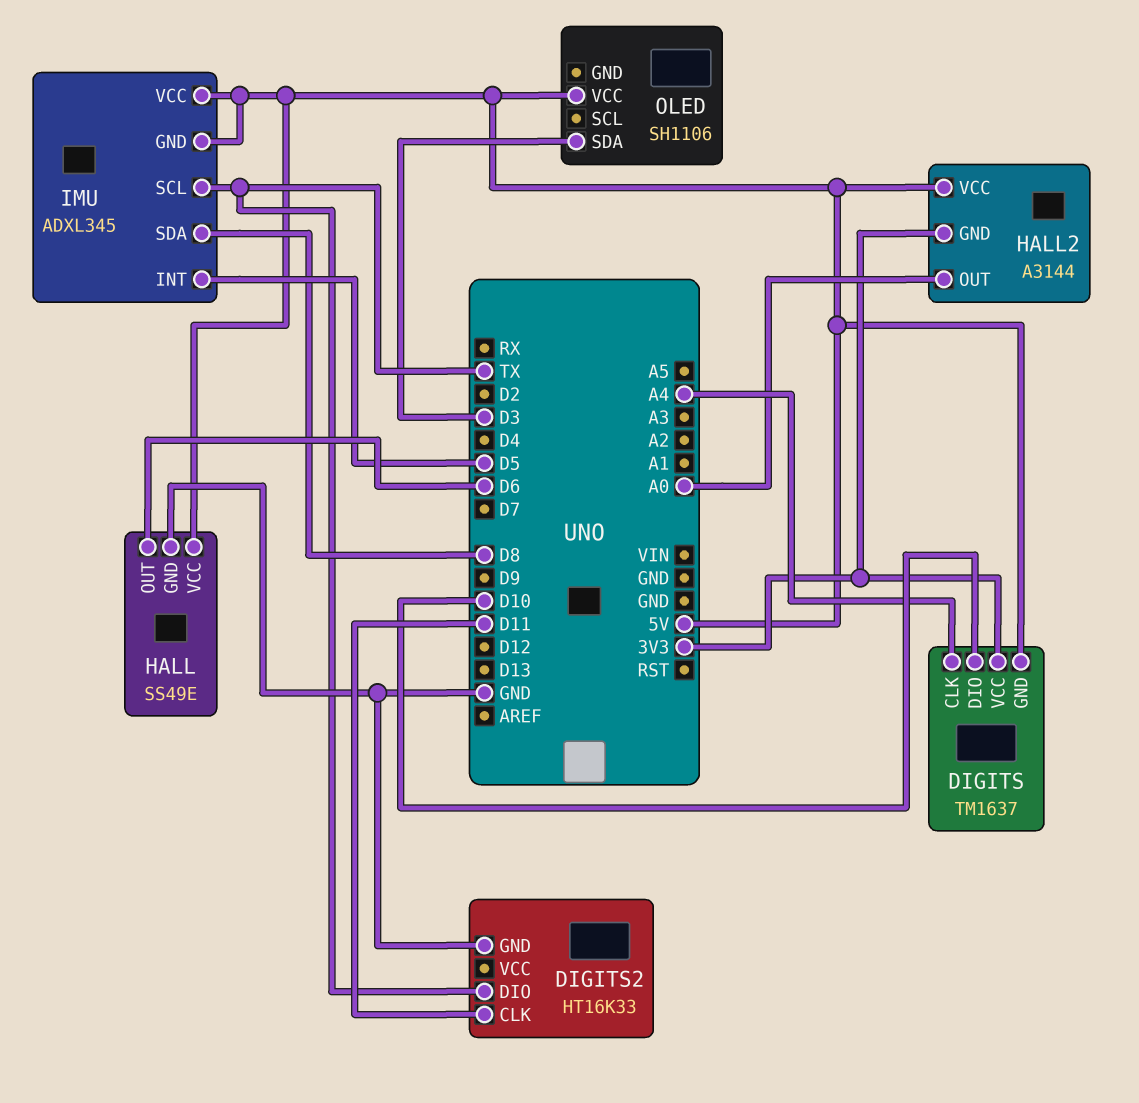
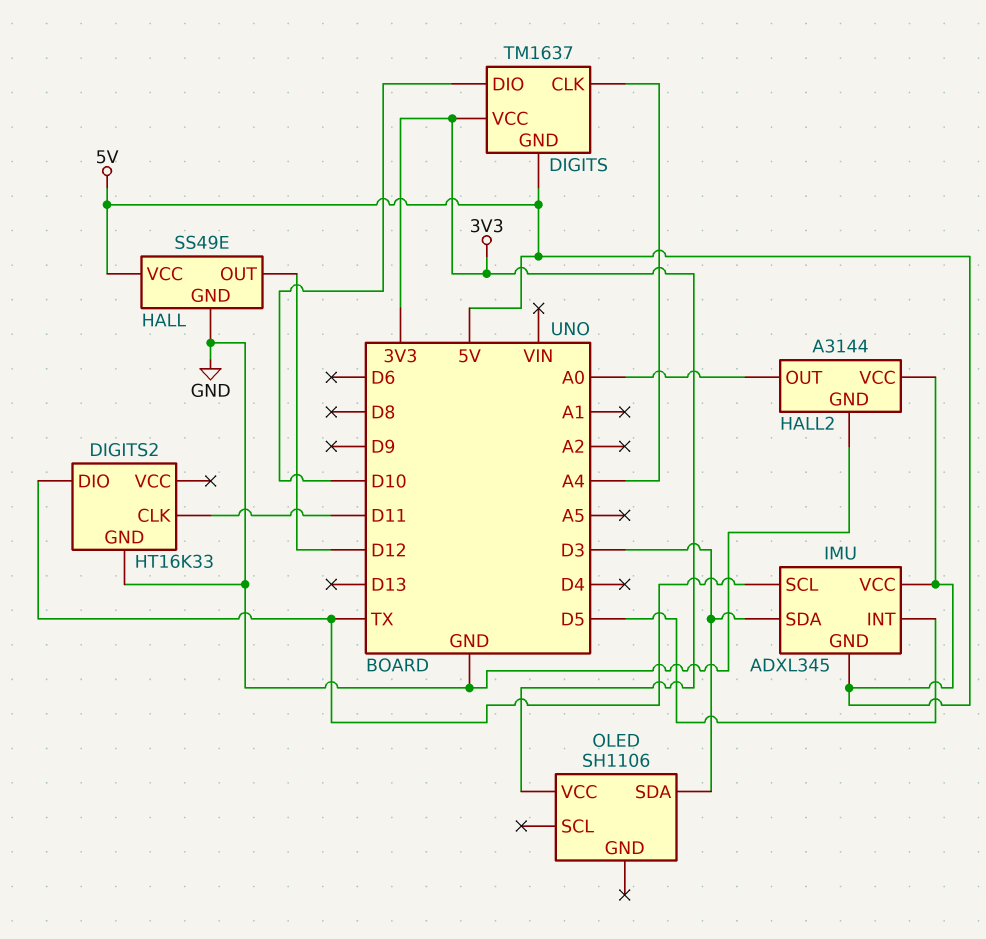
HALL pin OUT: D6 -> D12
HALL2 pin GND: 3V3 -> GND
IMU pin SDA: D8 -> D3
OLED pin VCC: 5V -> 3V3

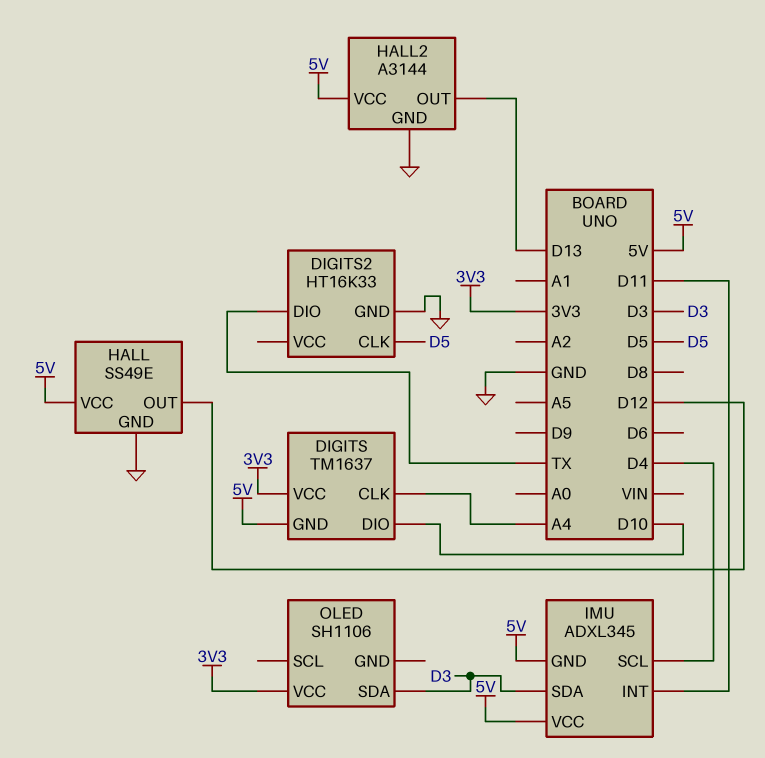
DIGITS2 pin CLK: D11 -> D5
HALL2 pin OUT: A0 -> D13
IMU pin INT: D5 -> D11
IMU pin SCL: TX -> D4

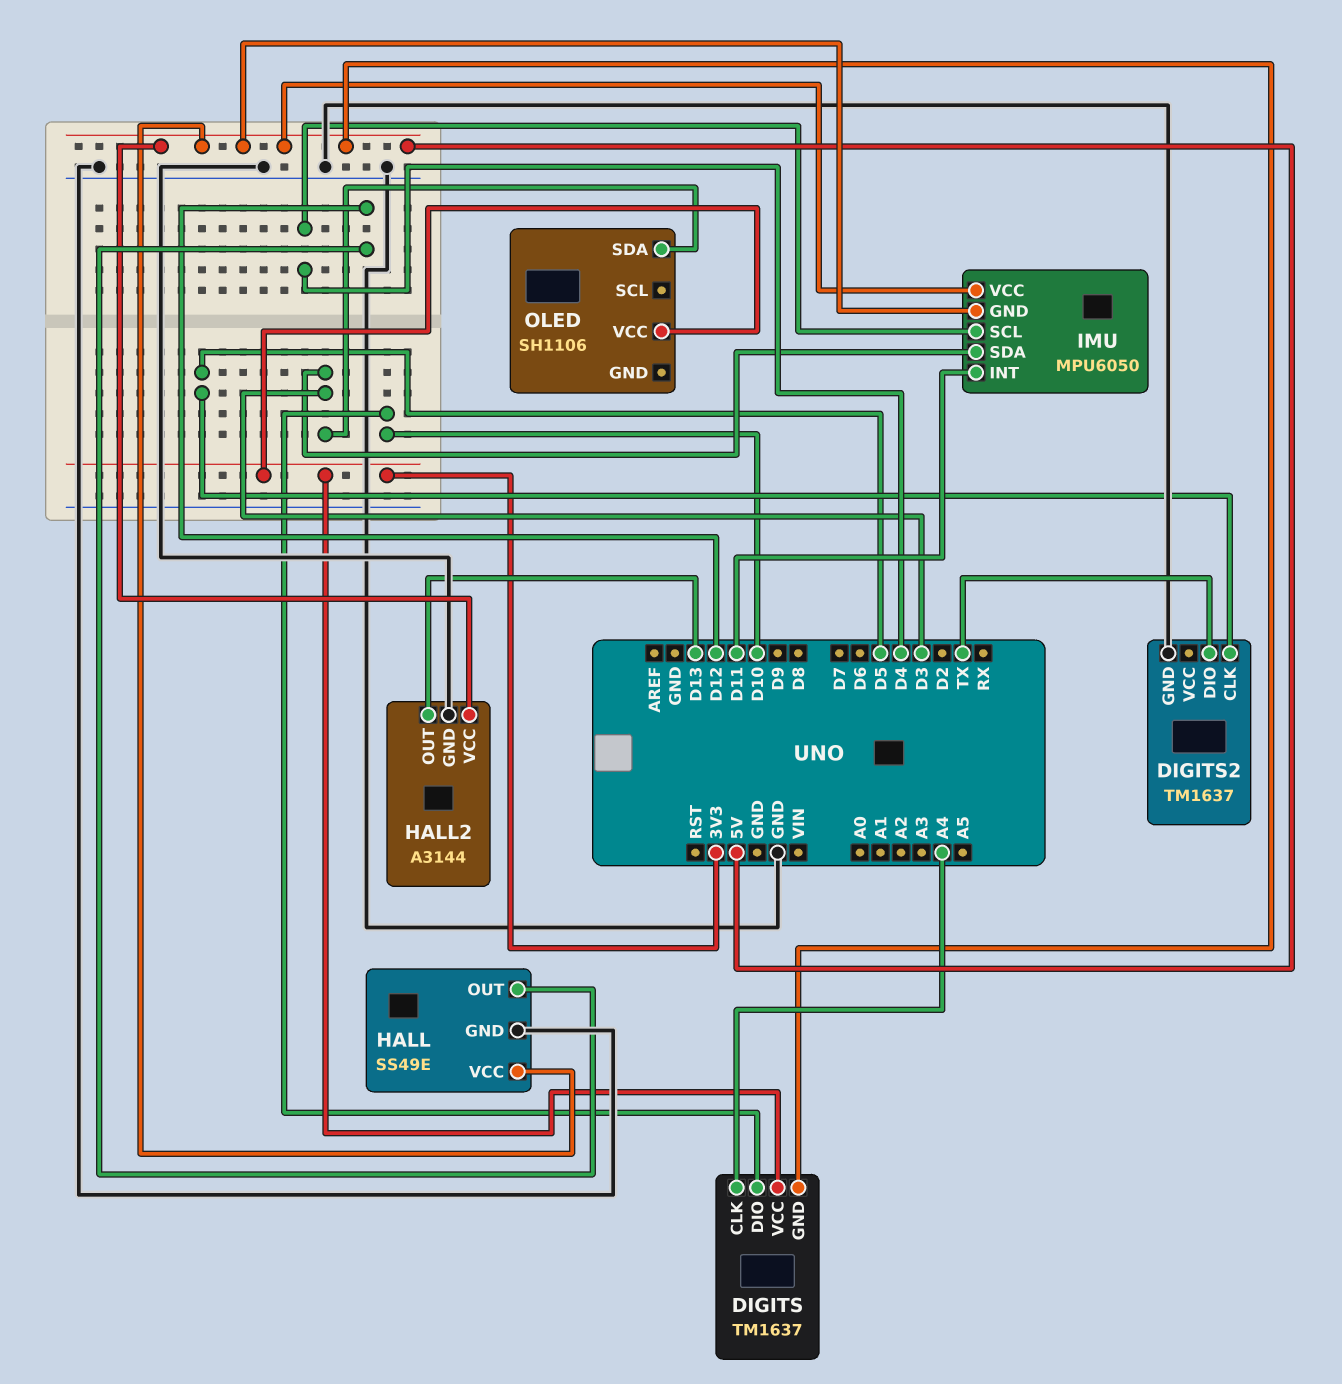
DIGITS2: HT16K33 -> TM1637
IMU: ADXL345 -> MPU6050

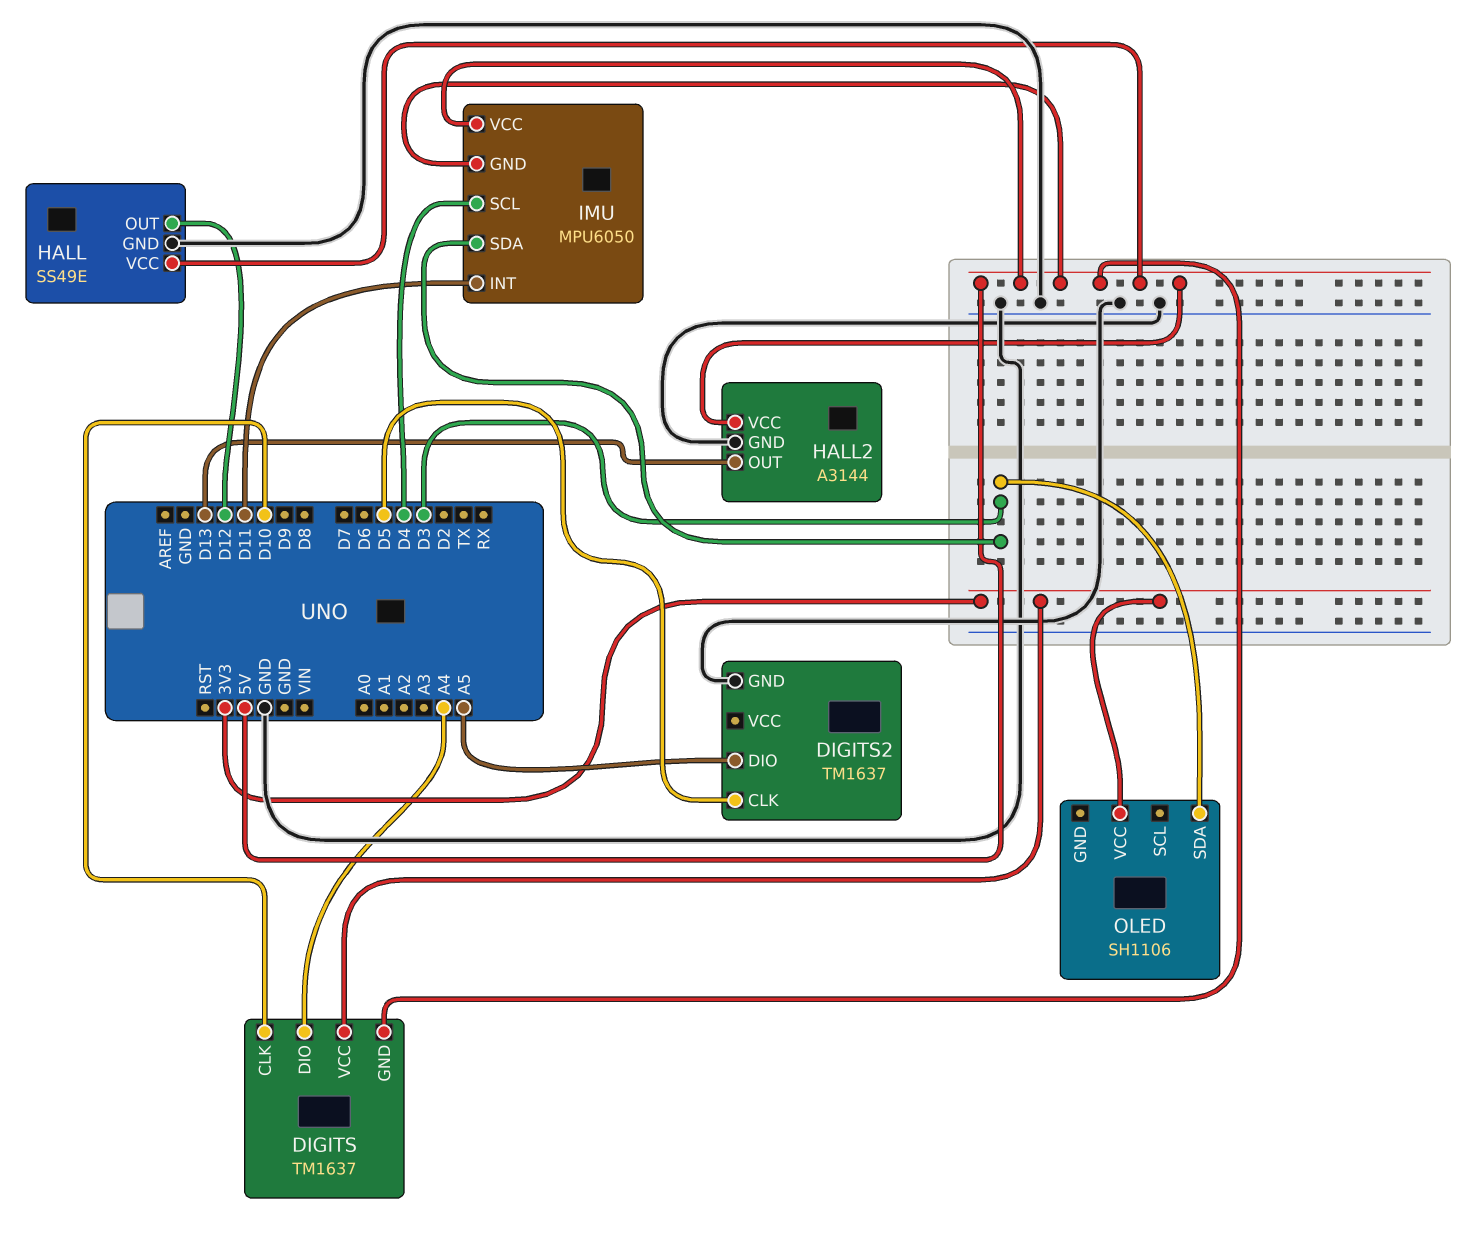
DIGITS pin CLK: A4 -> D10
DIGITS pin DIO: D10 -> A4
DIGITS2 pin DIO: TX -> A5

